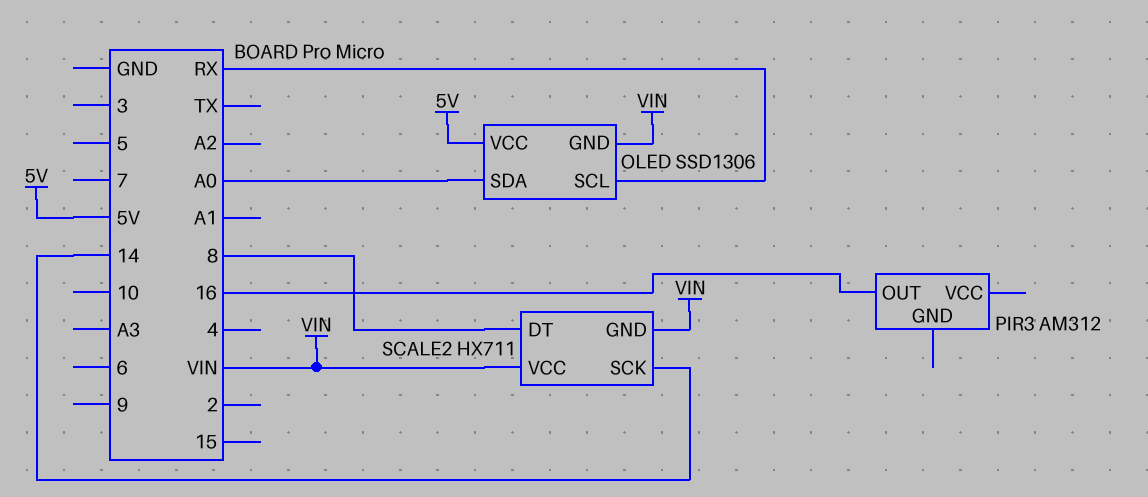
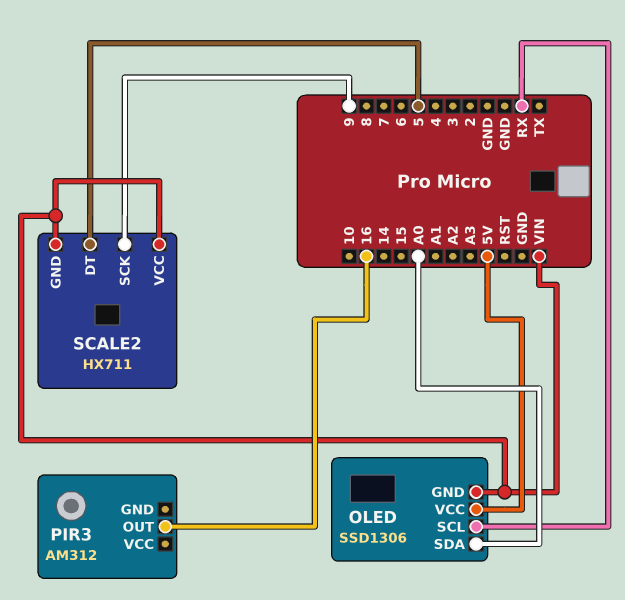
SCALE2 pin DT: 8 -> 5
SCALE2 pin SCK: 14 -> 9

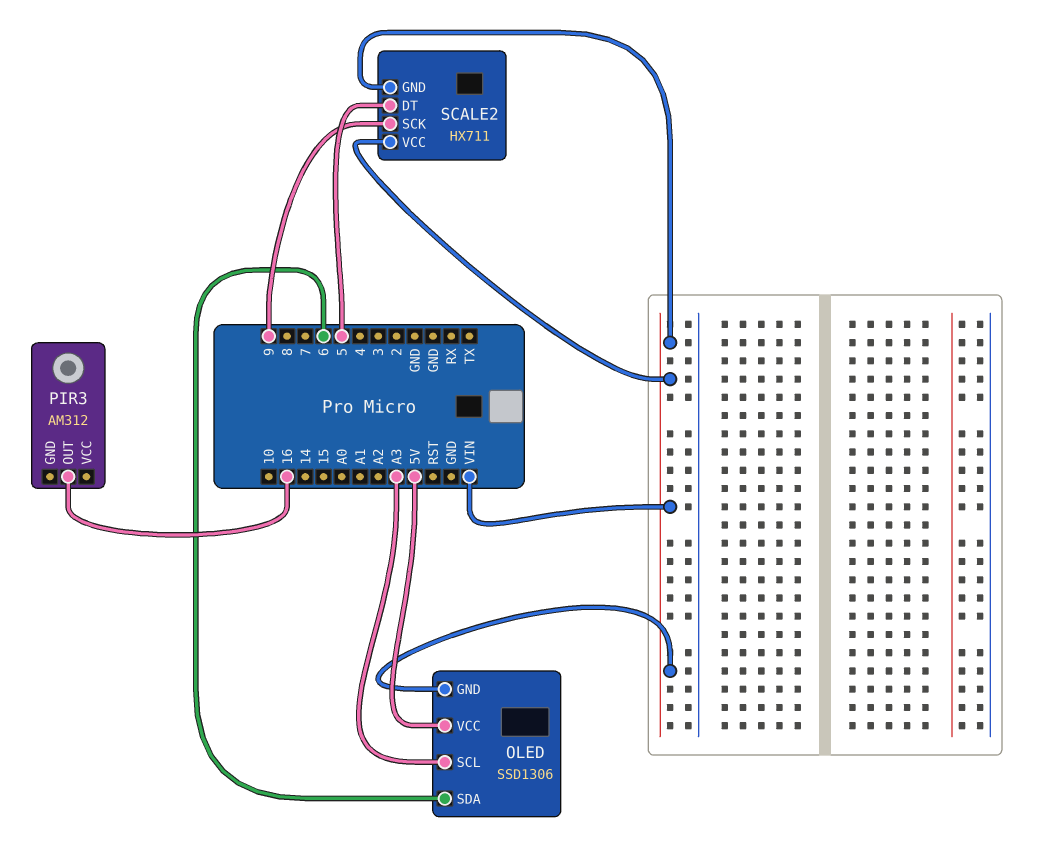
OLED pin SCL: RX -> A3
OLED pin SDA: A0 -> 6

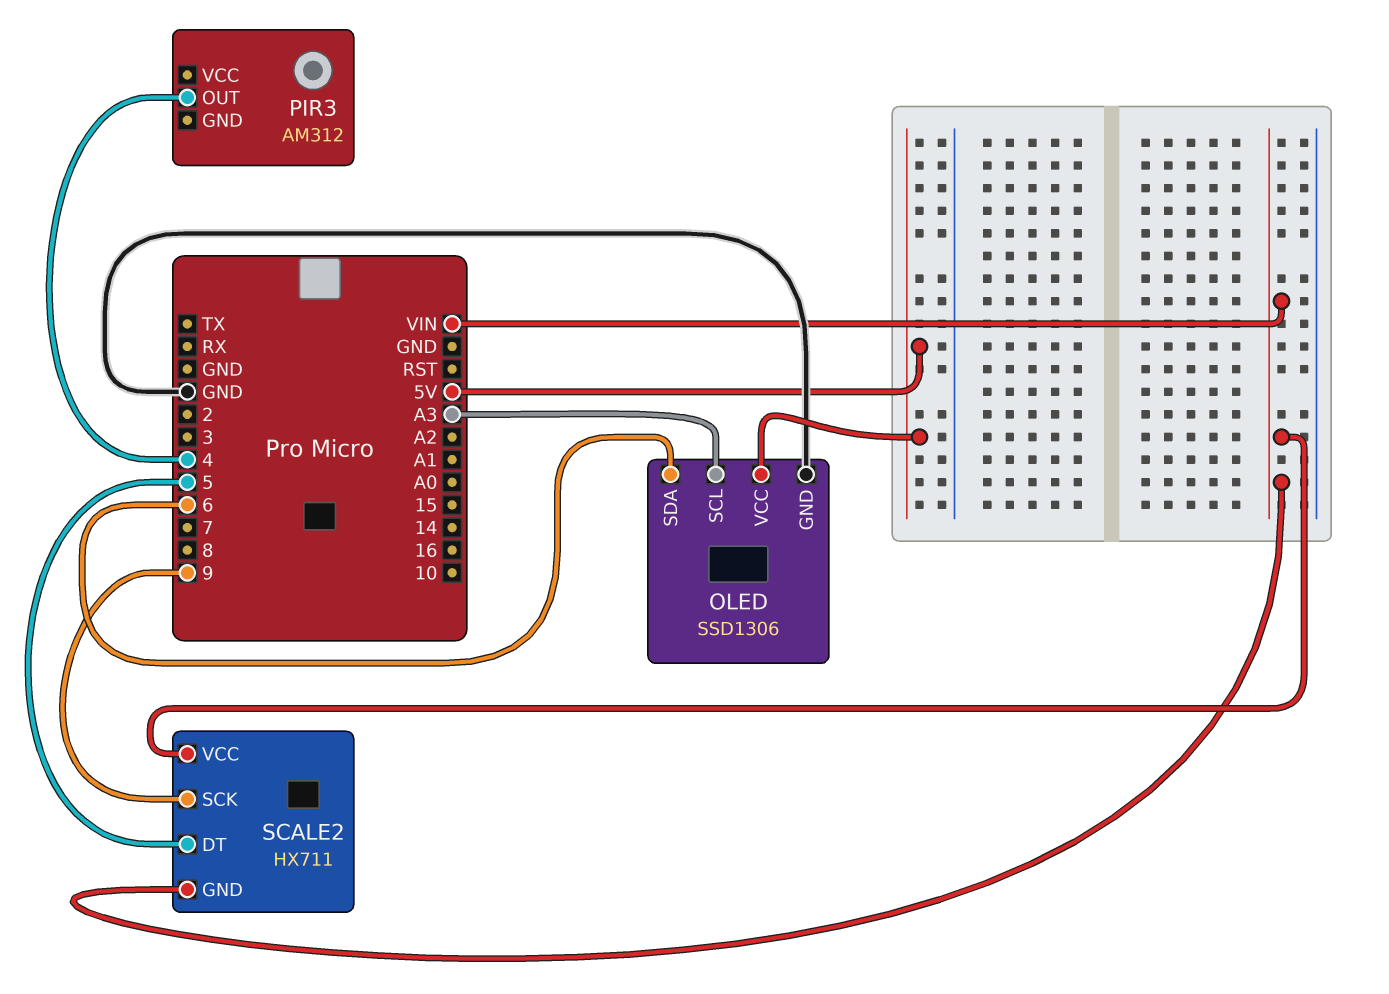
OLED pin GND: VIN -> GND
PIR3 pin OUT: 16 -> 4

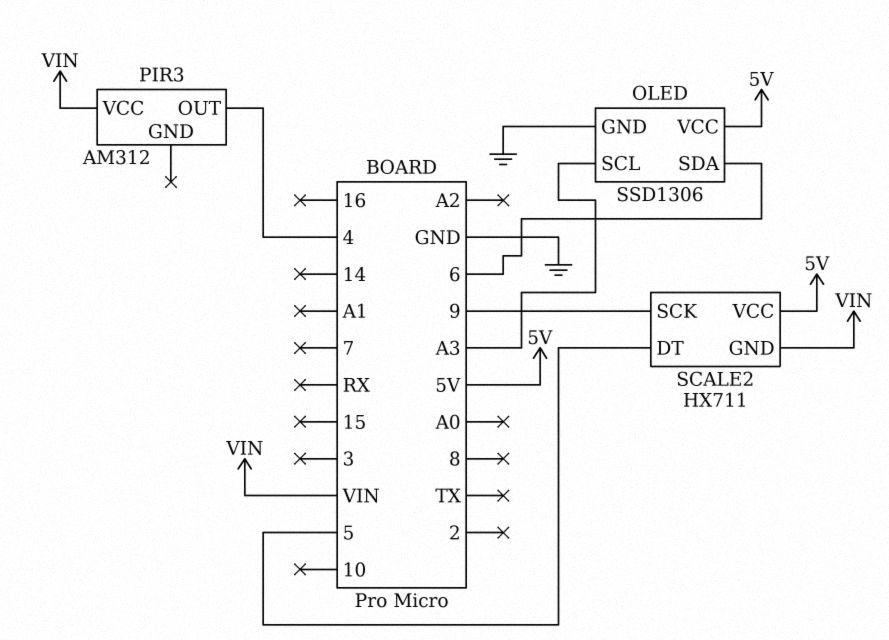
PIR3 pin VCC: none -> VIN
SCALE2 pin VCC: VIN -> 5V

